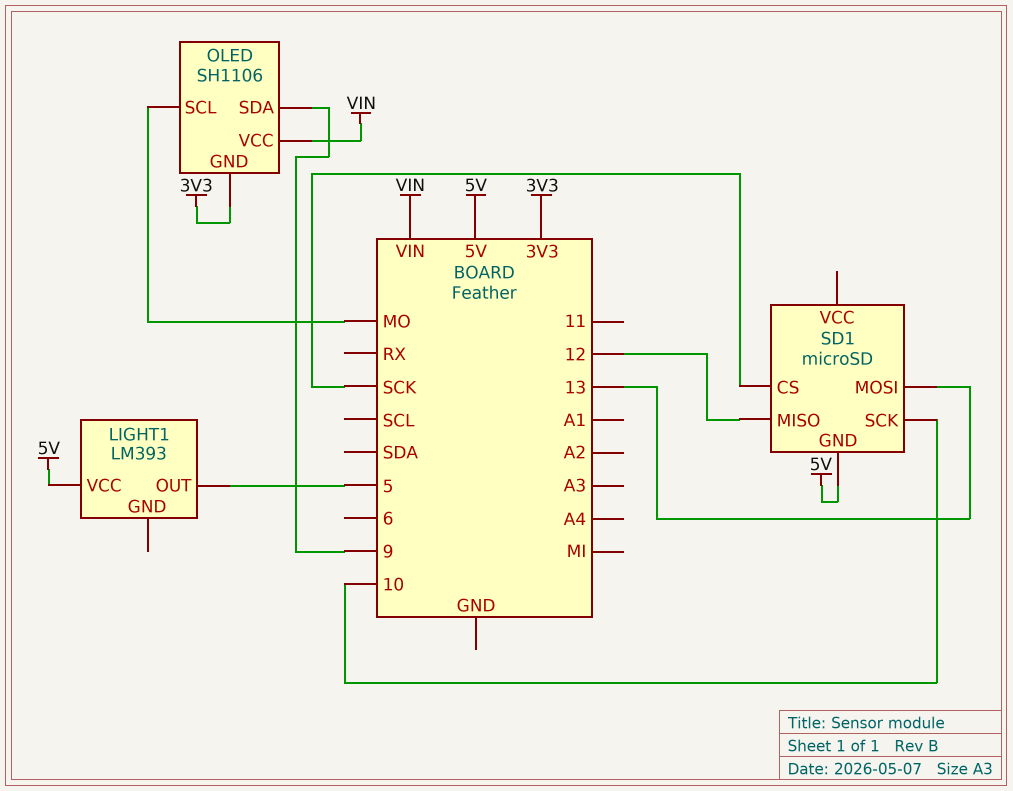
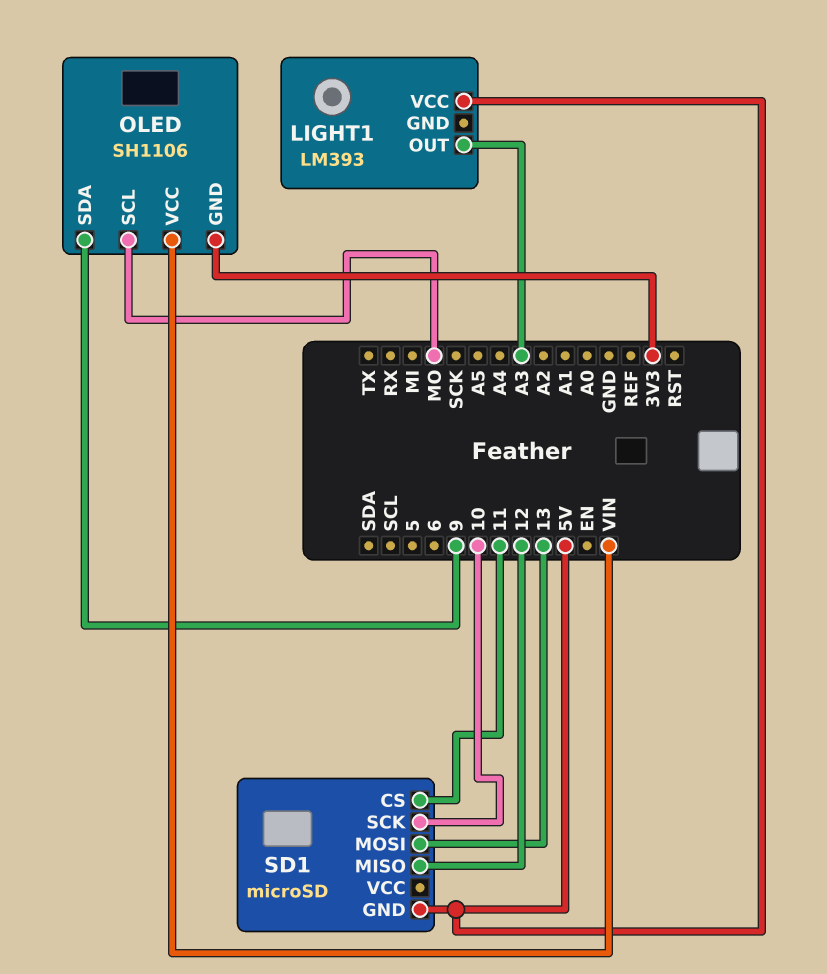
LIGHT1 pin OUT: 5 -> A3
SD1 pin CS: SCK -> 11

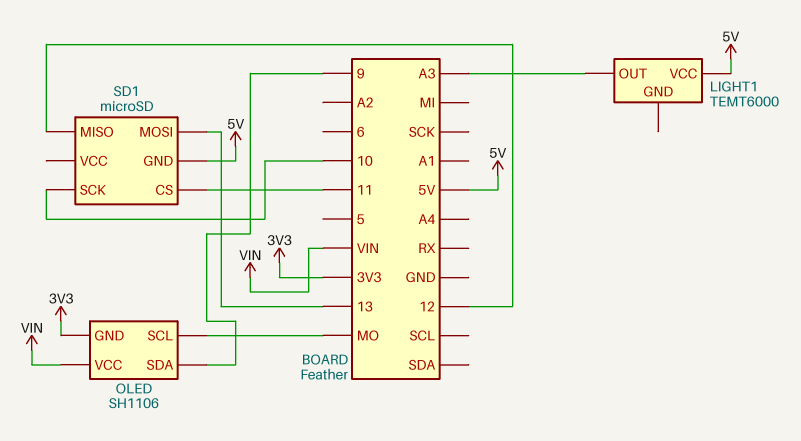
LIGHT1: LM393 -> TEMT6000

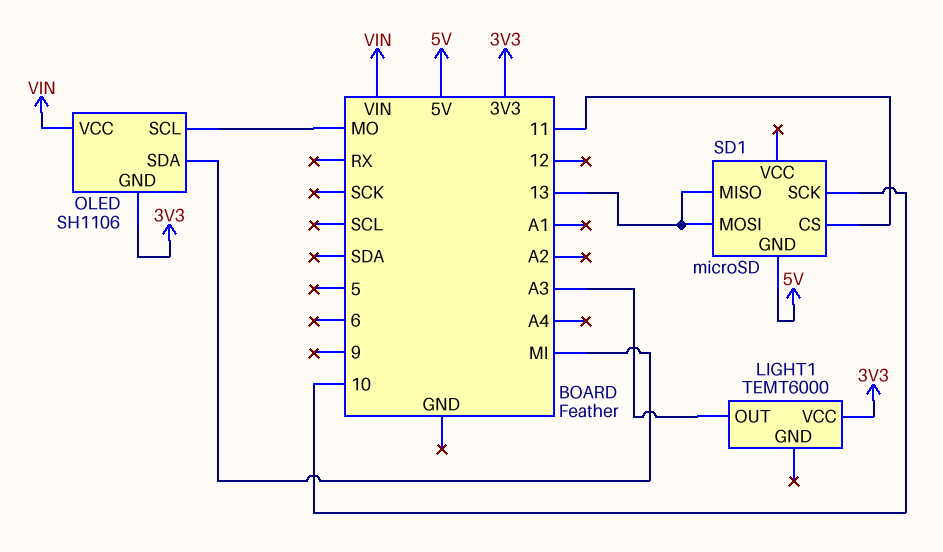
LIGHT1 pin VCC: 5V -> 3V3
OLED pin SDA: 9 -> MI
SD1 pin MISO: 12 -> 13

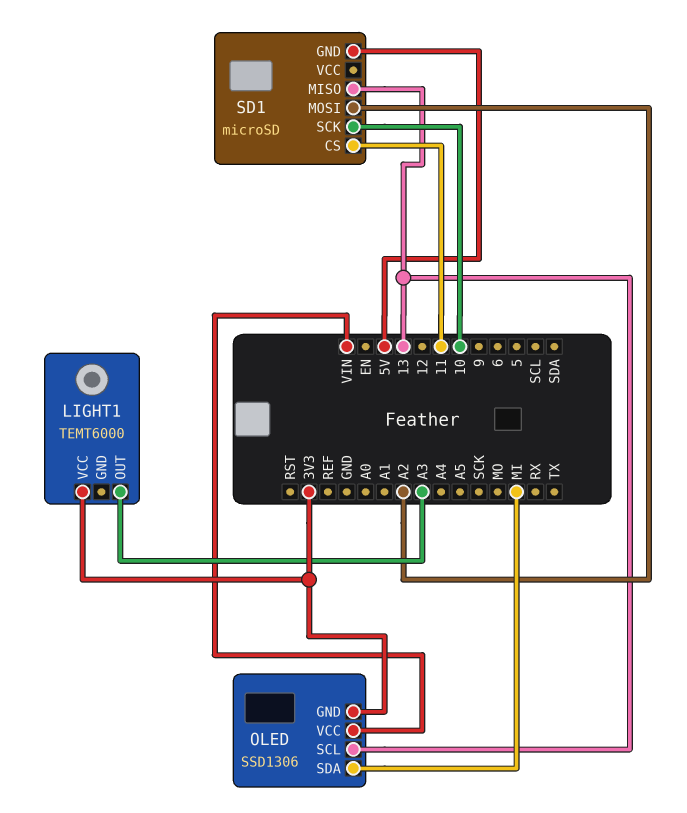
OLED: SH1106 -> SSD1306
OLED pin SCL: MO -> 13
SD1 pin MOSI: 13 -> A2

